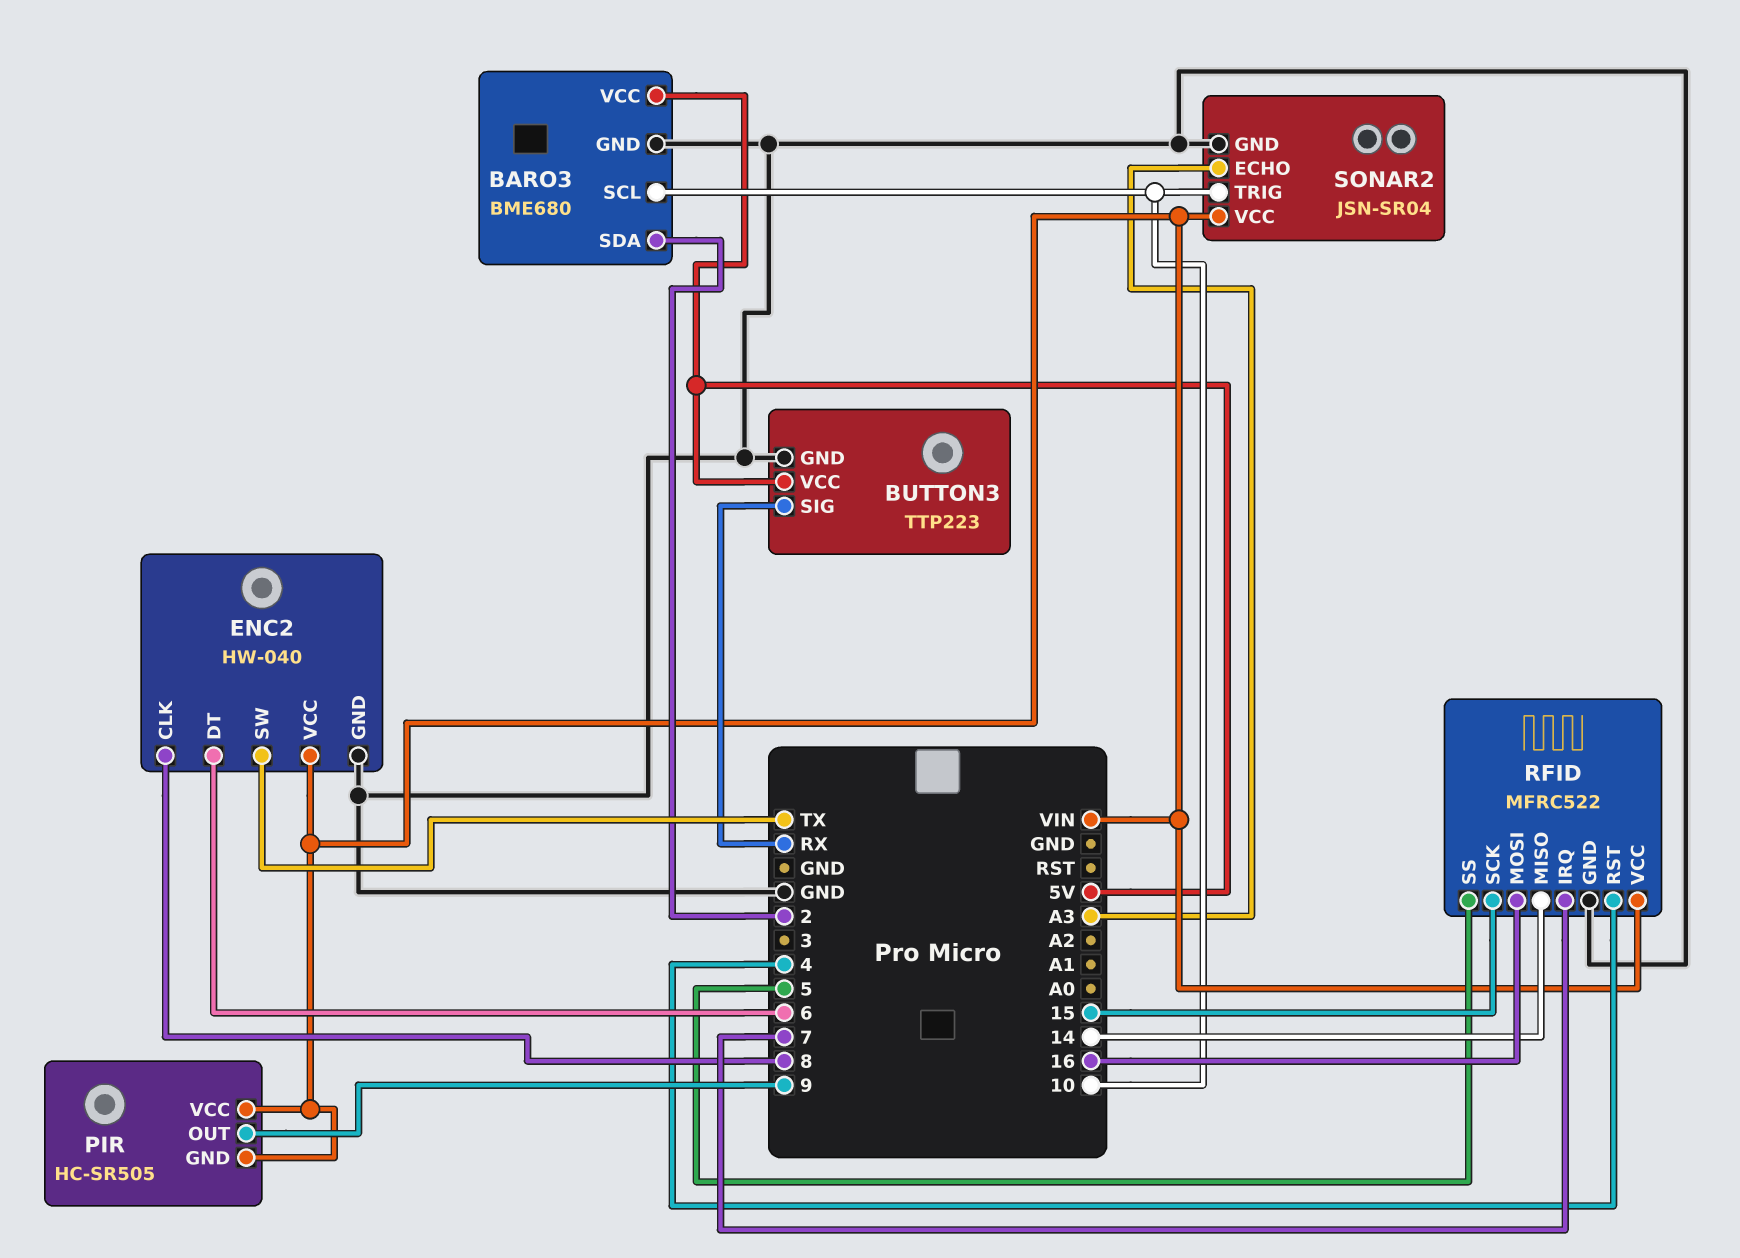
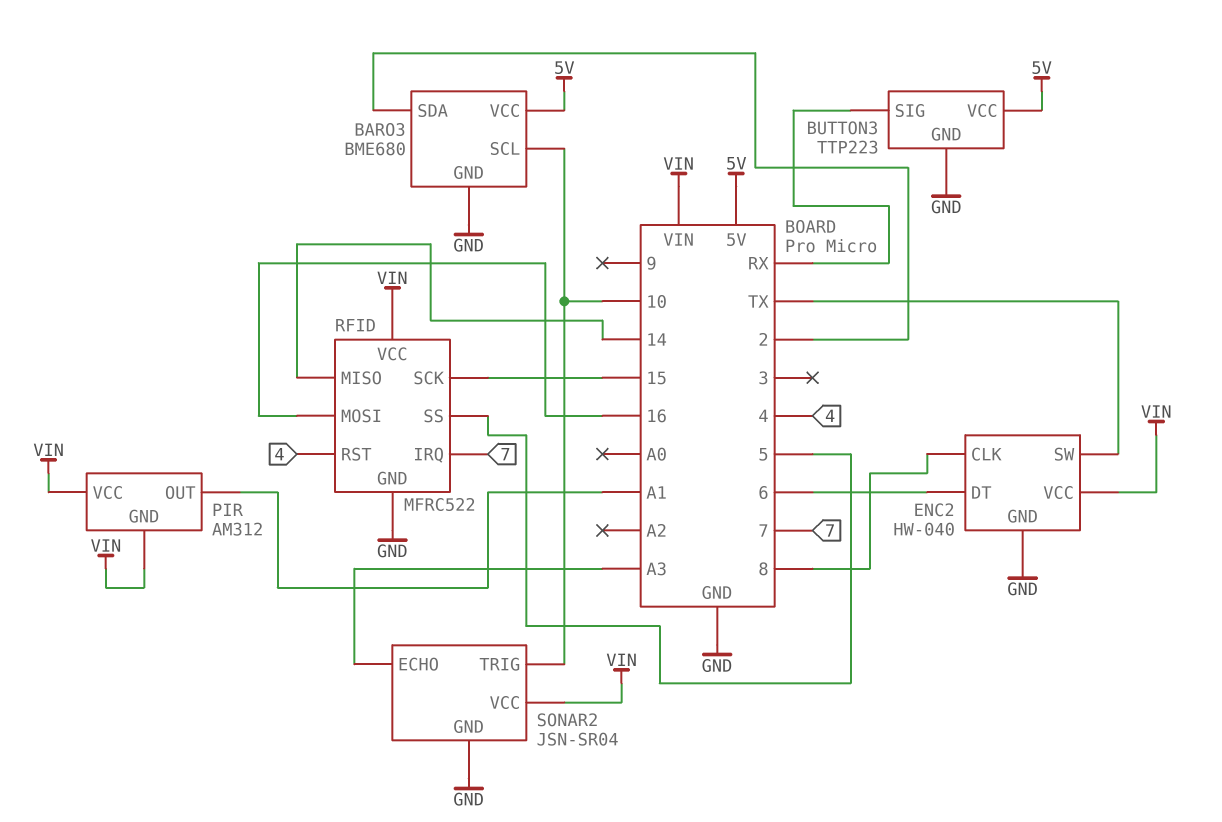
PIR: HC-SR505 -> AM312
PIR pin OUT: 9 -> A1

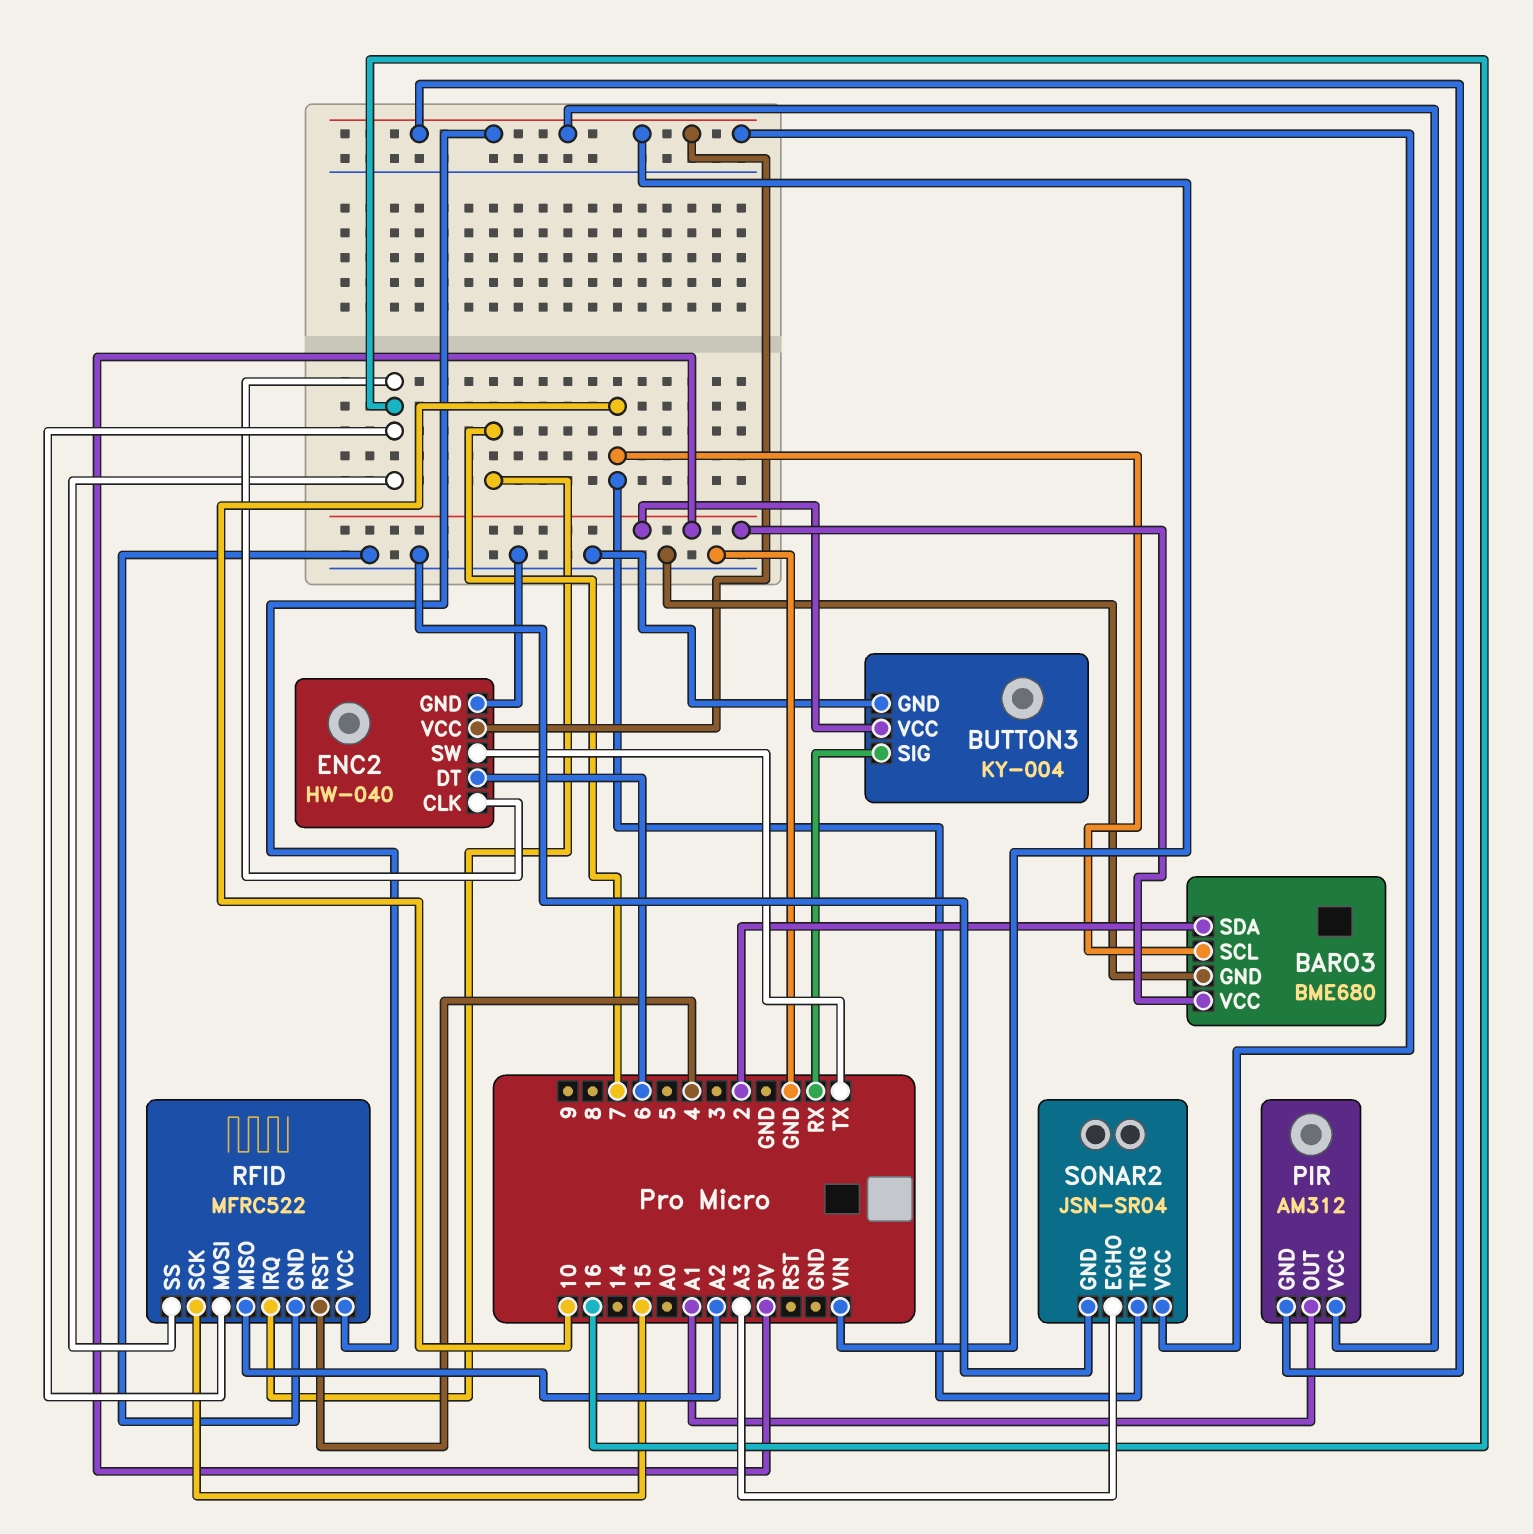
BUTTON3: TTP223 -> KY-004
ENC2 pin CLK: 8 -> 16
RFID pin MISO: 14 -> A2
RFID pin SS: 5 -> 16

